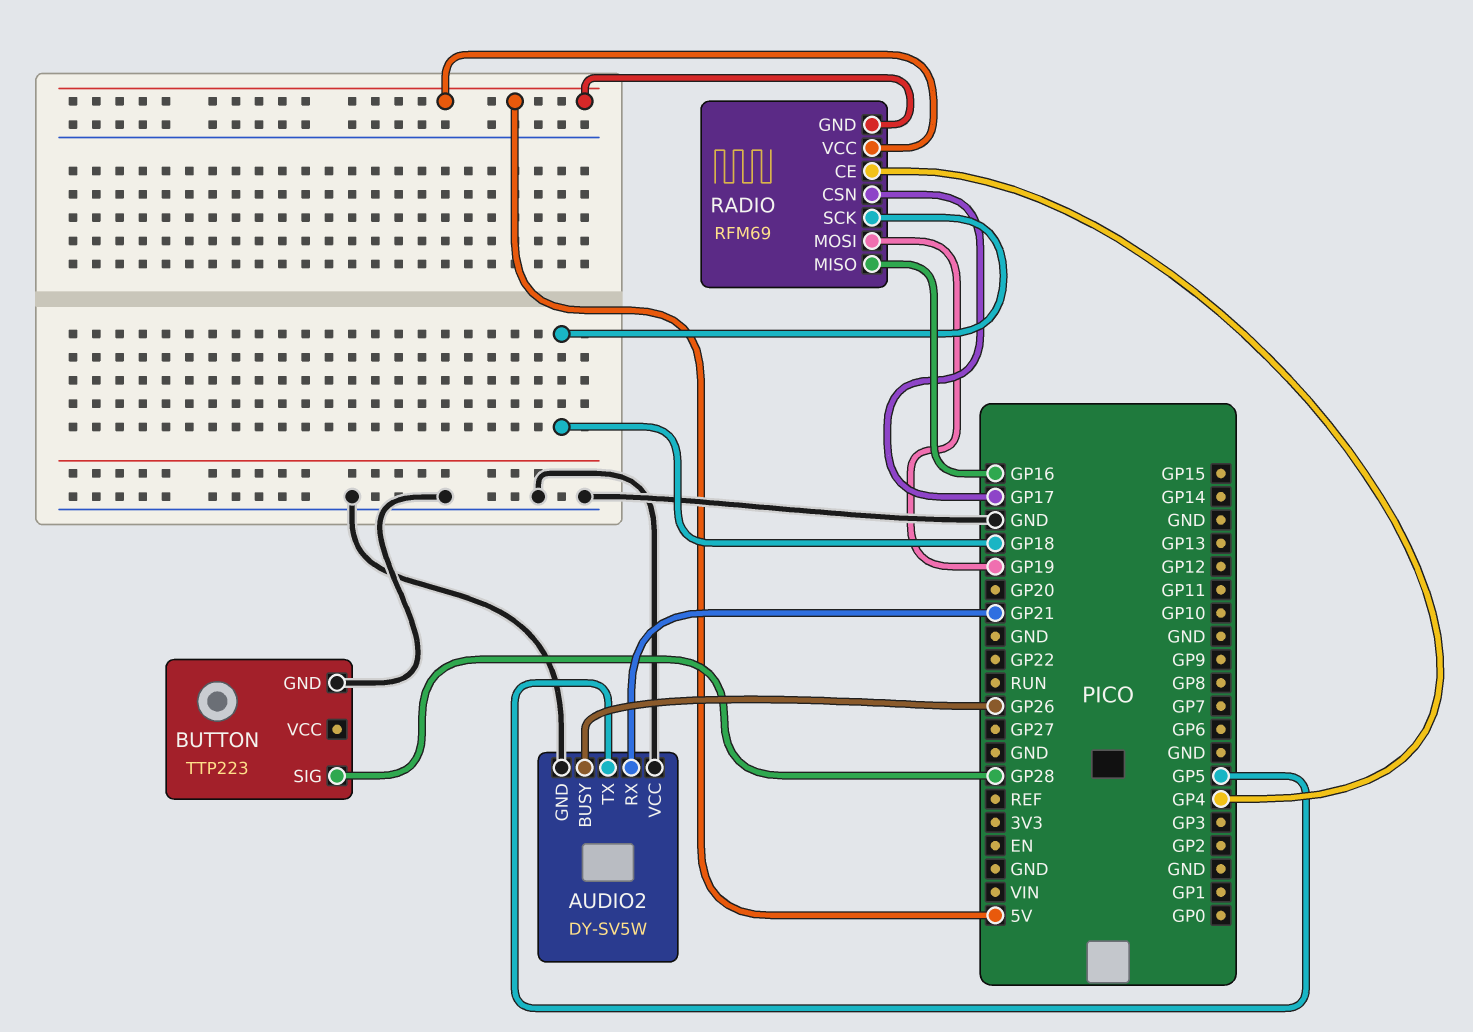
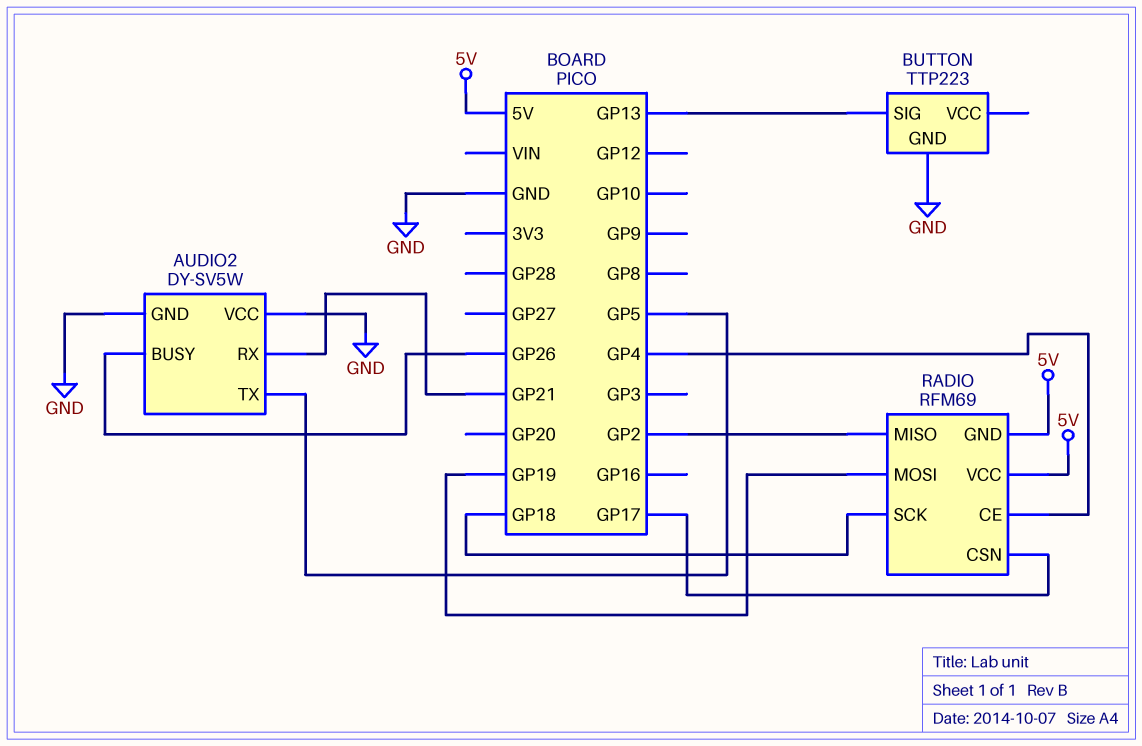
BUTTON pin SIG: GP28 -> GP13
RADIO pin MISO: GP16 -> GP2

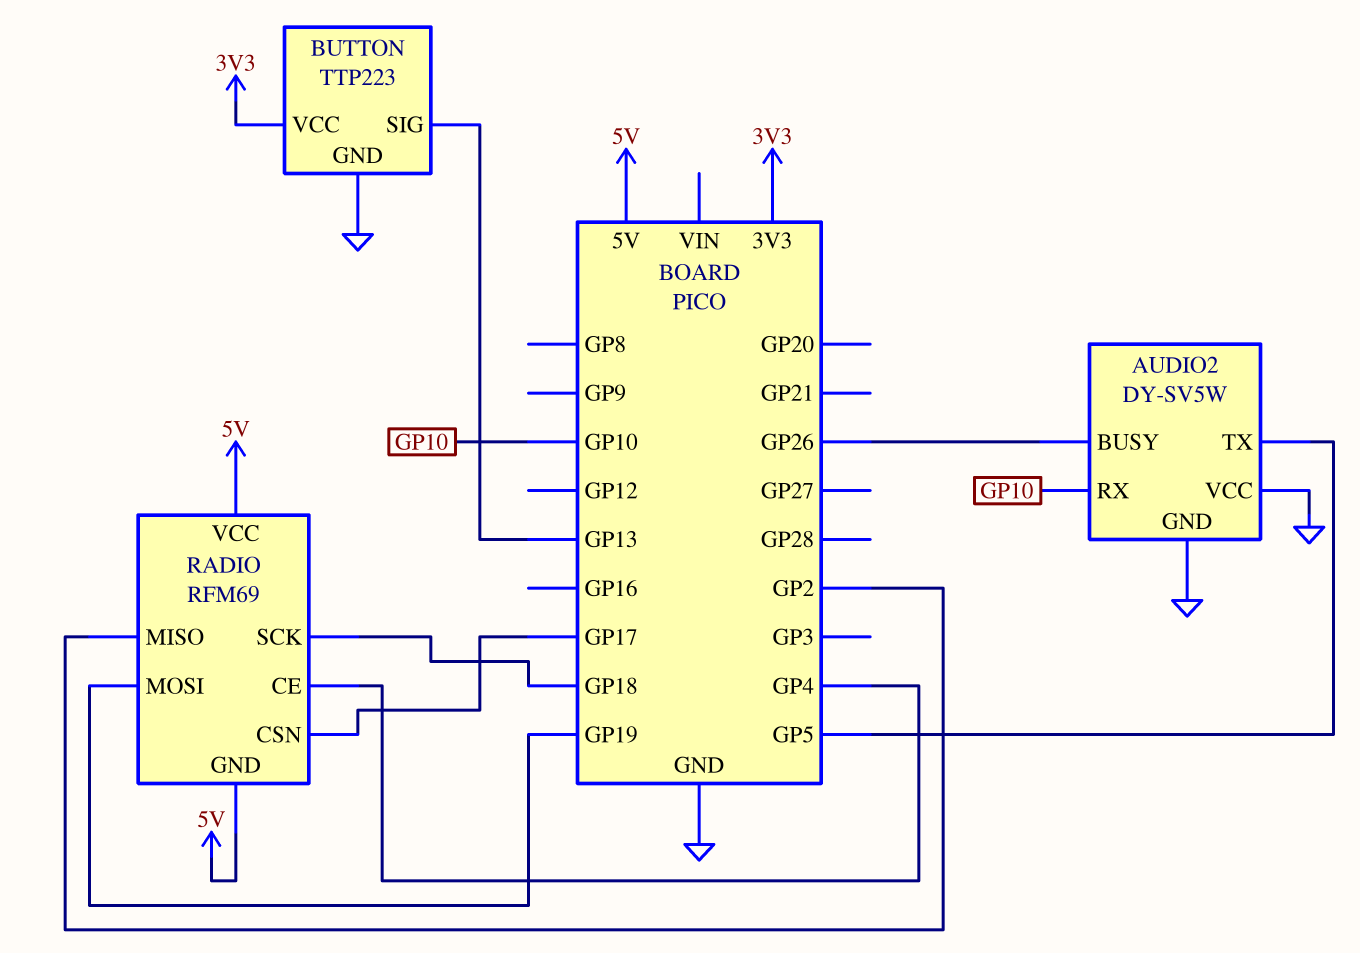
AUDIO2 pin RX: GP21 -> GP10
BUTTON pin VCC: none -> 3V3

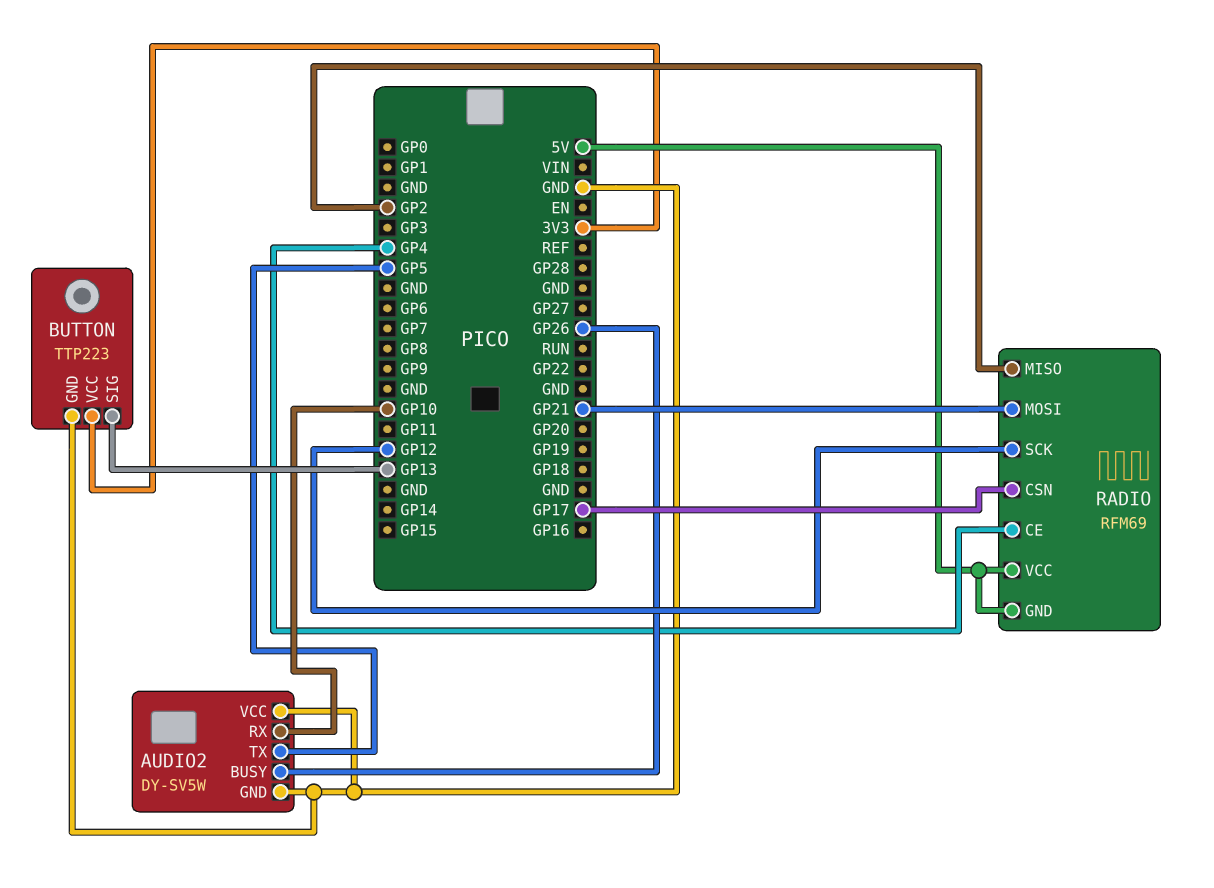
RADIO pin MOSI: GP19 -> GP21
RADIO pin SCK: GP18 -> GP12

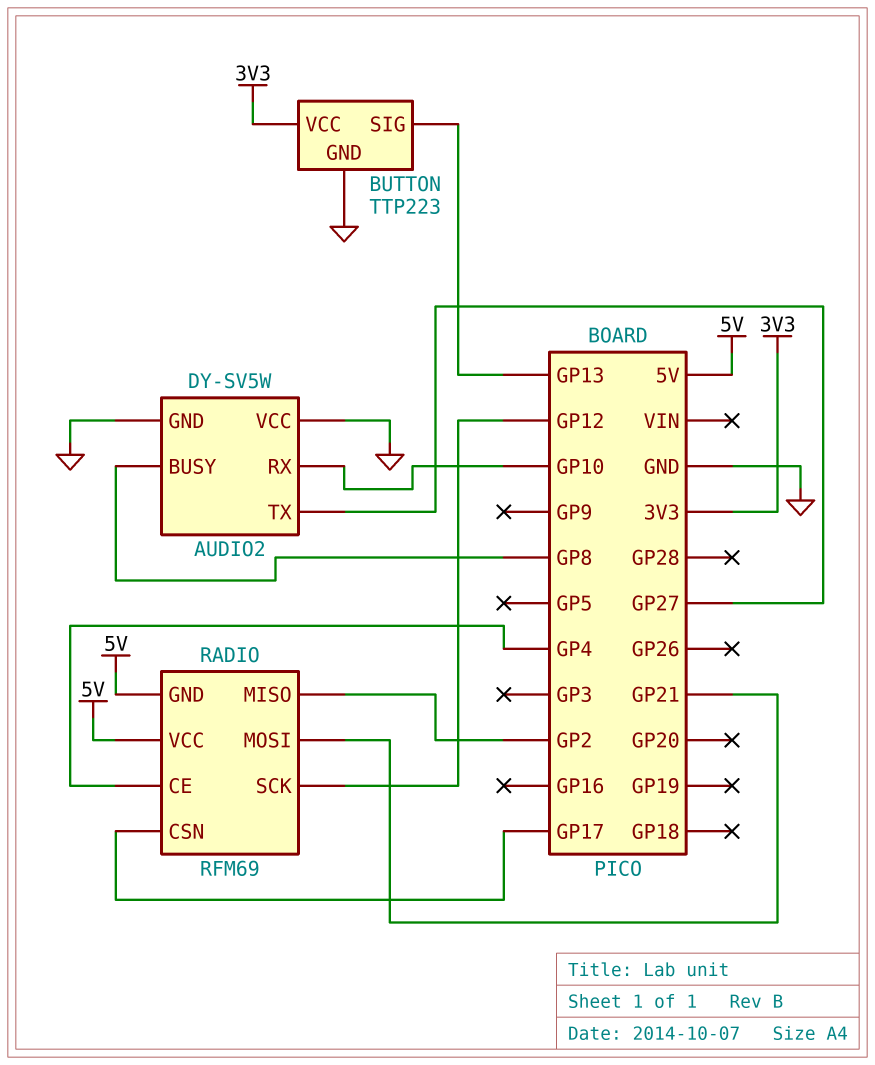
AUDIO2 pin BUSY: GP26 -> GP8
AUDIO2 pin TX: GP5 -> GP27

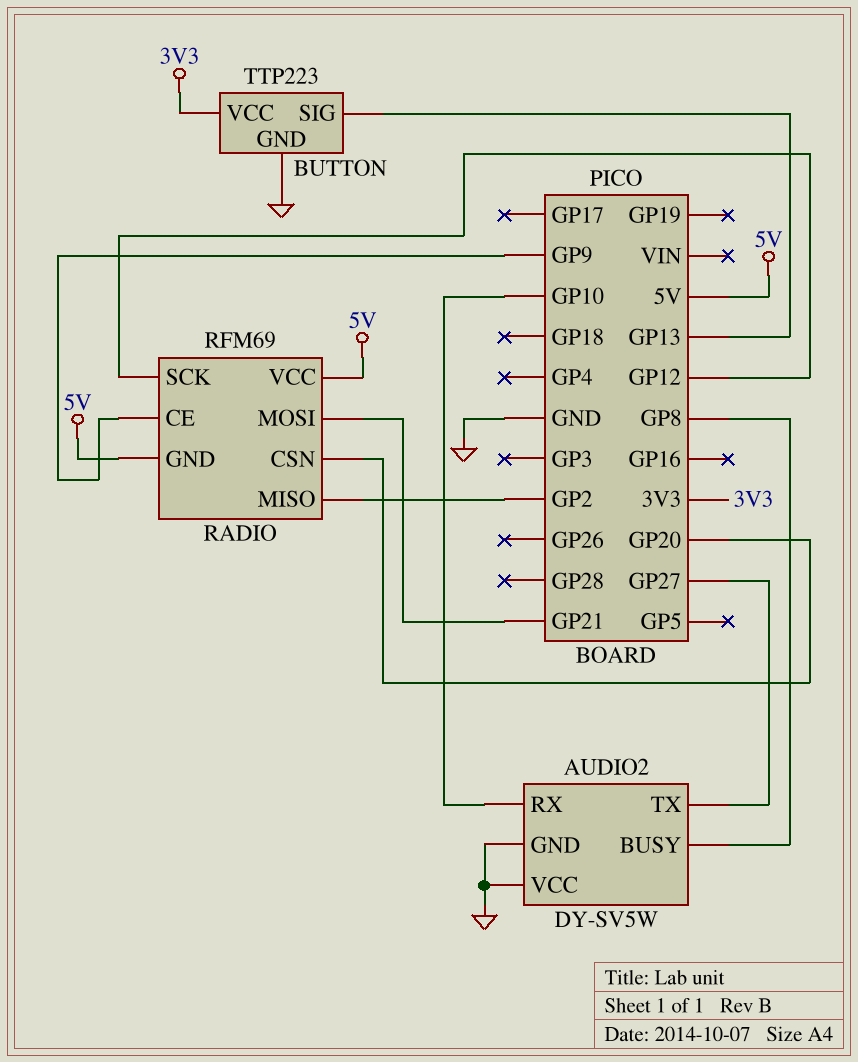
RADIO pin CE: GP4 -> GP9
RADIO pin CSN: GP17 -> GP20

